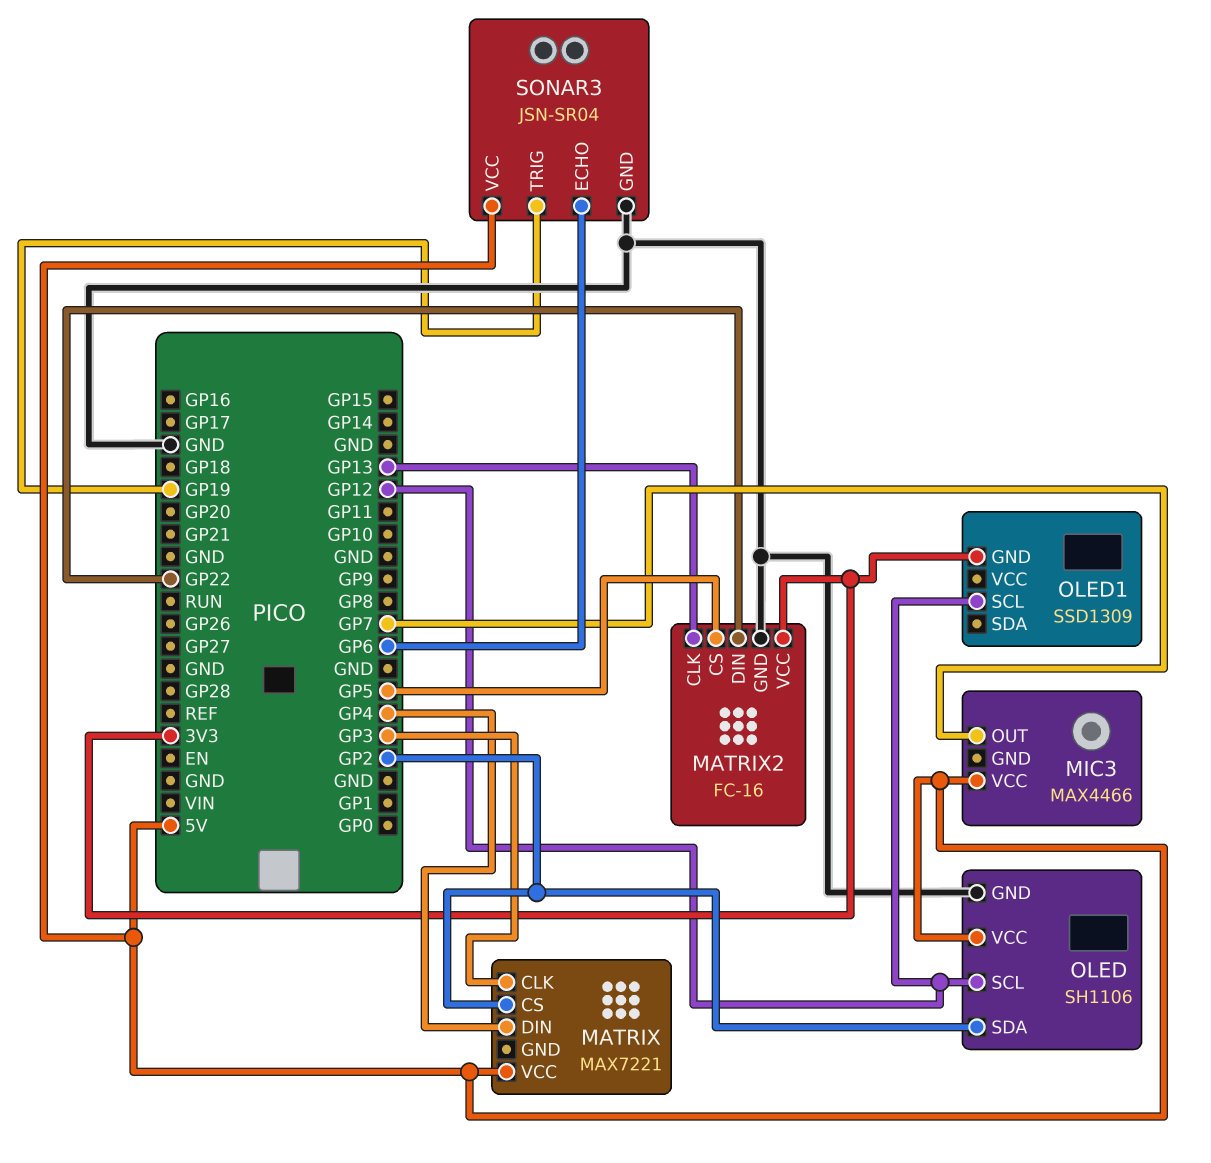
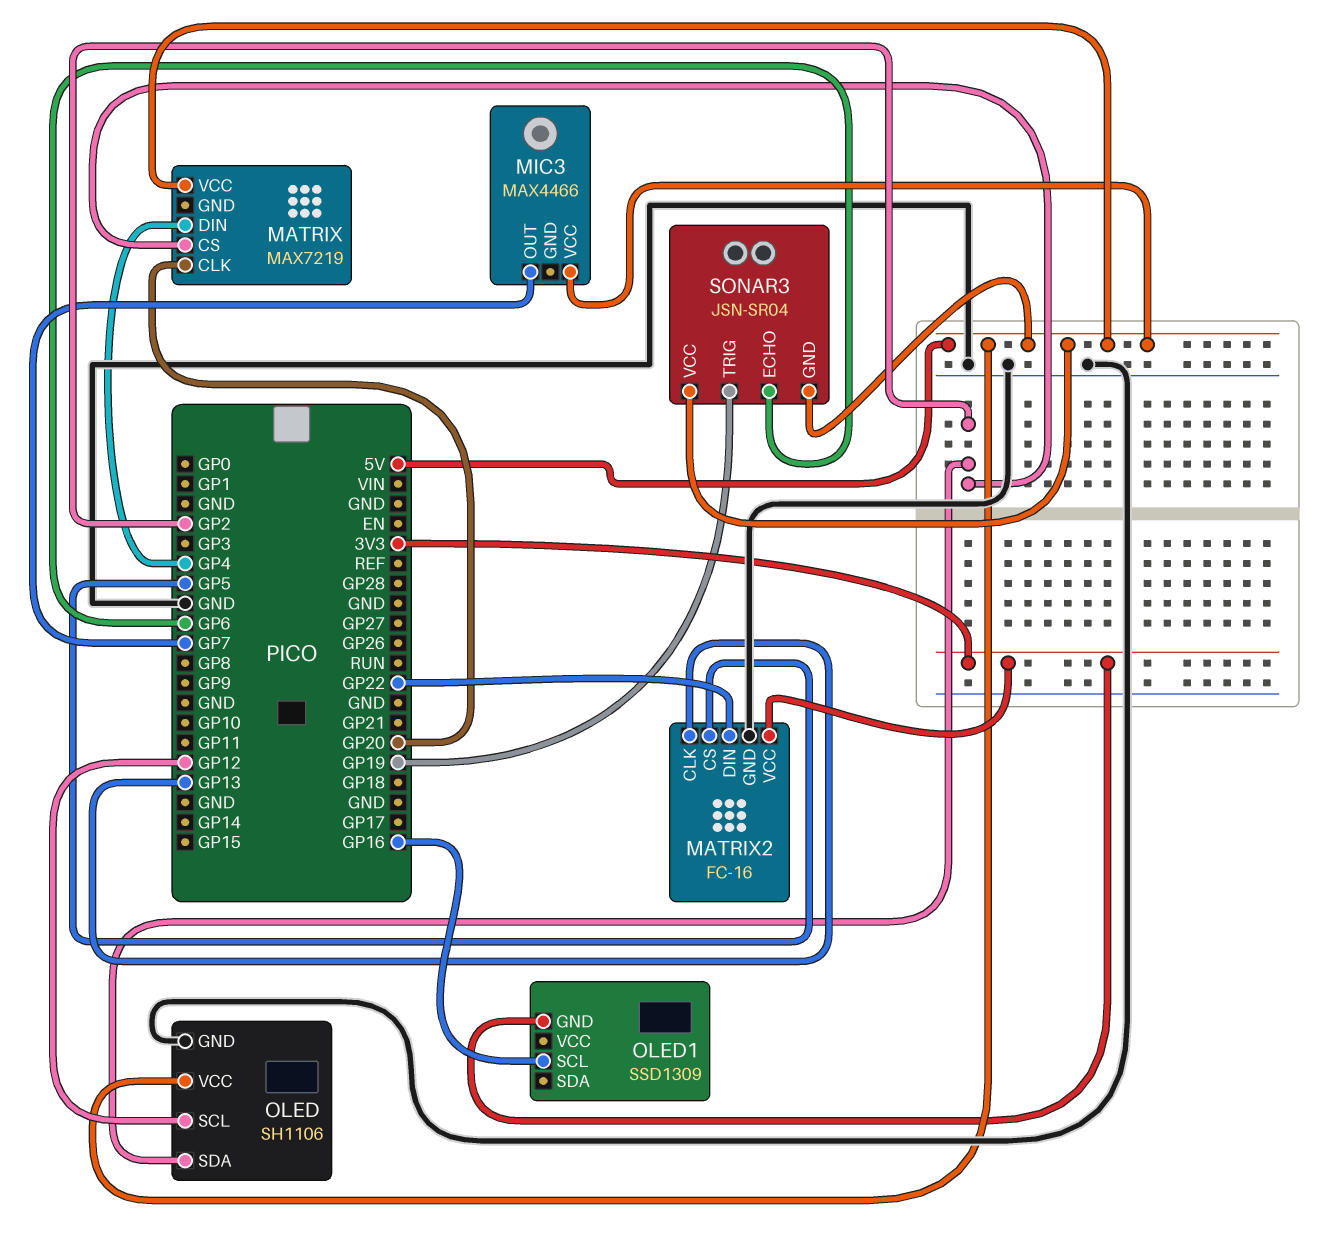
MATRIX: MAX7221 -> MAX7219
MATRIX pin CLK: GP3 -> GP20
OLED1 pin SCL: GP12 -> GP16
SONAR3 pin GND: GND -> 5V

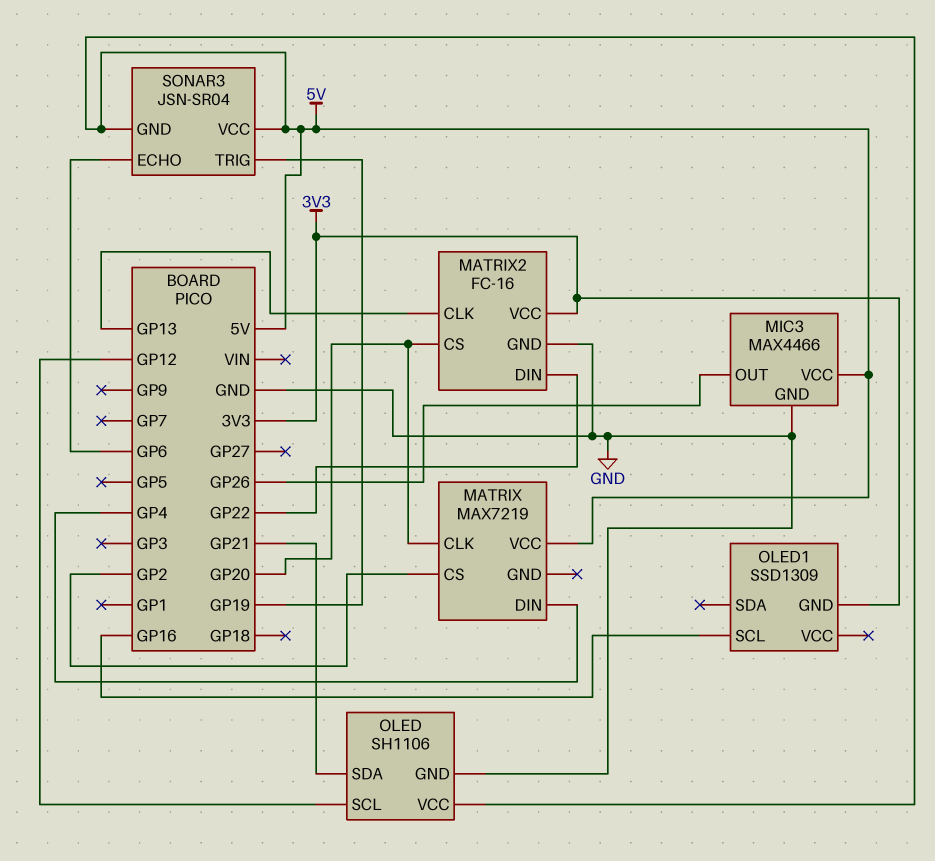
MATRIX2 pin CS: GP5 -> GP20
MIC3 pin GND: none -> GND
MIC3 pin OUT: GP7 -> GP26
OLED pin SDA: GP2 -> GP21

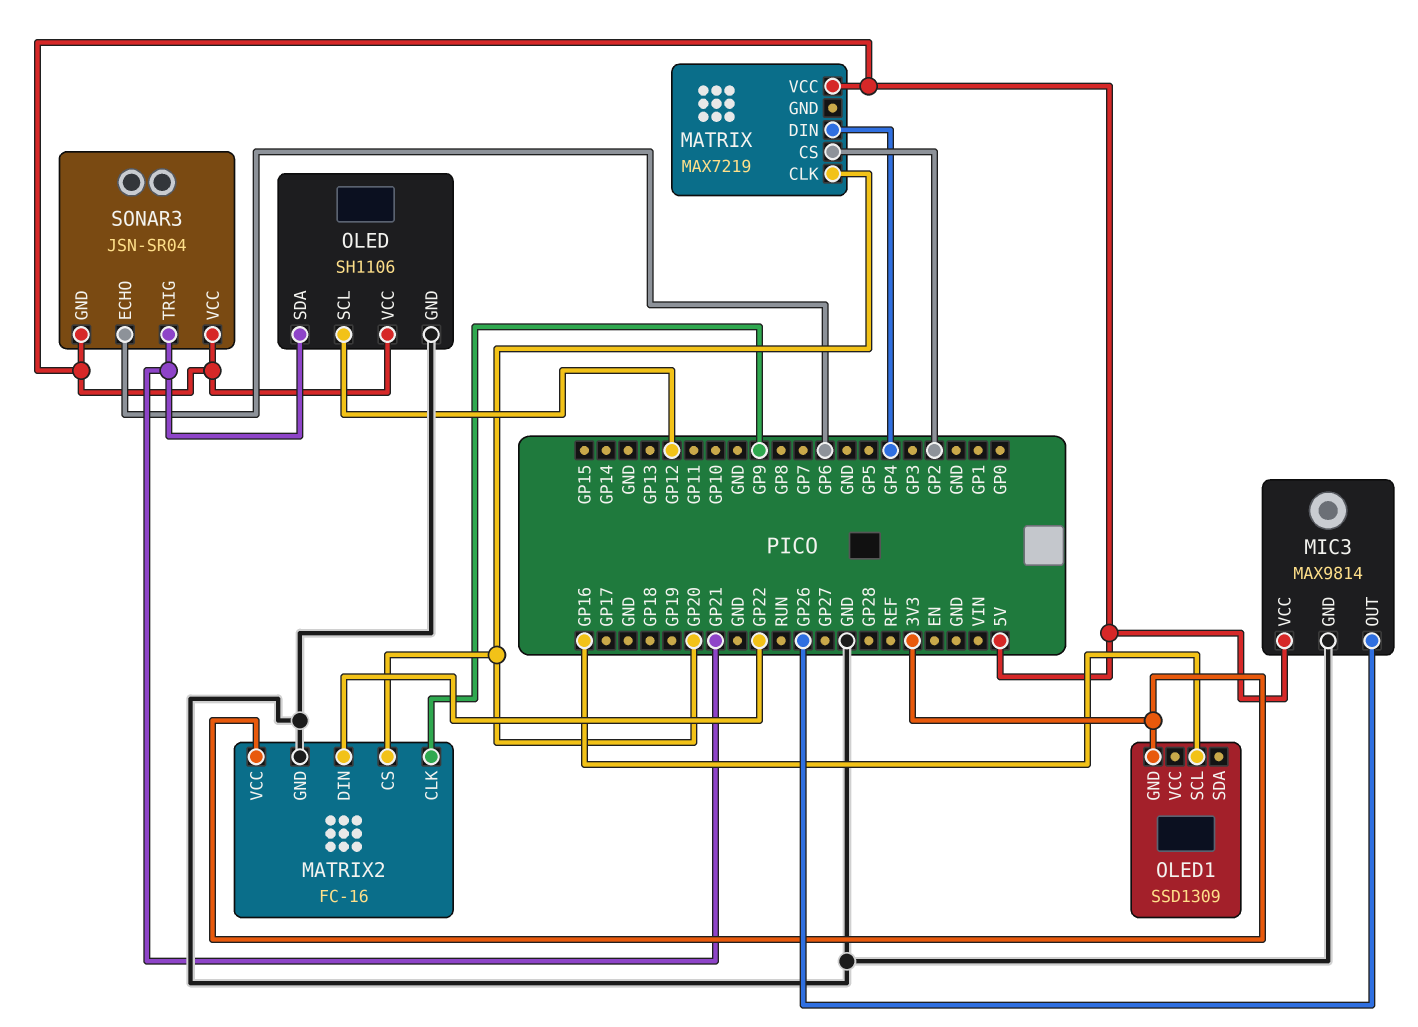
MATRIX2 pin CLK: GP13 -> GP9
MIC3: MAX4466 -> MAX9814
SONAR3 pin TRIG: GP19 -> GP21

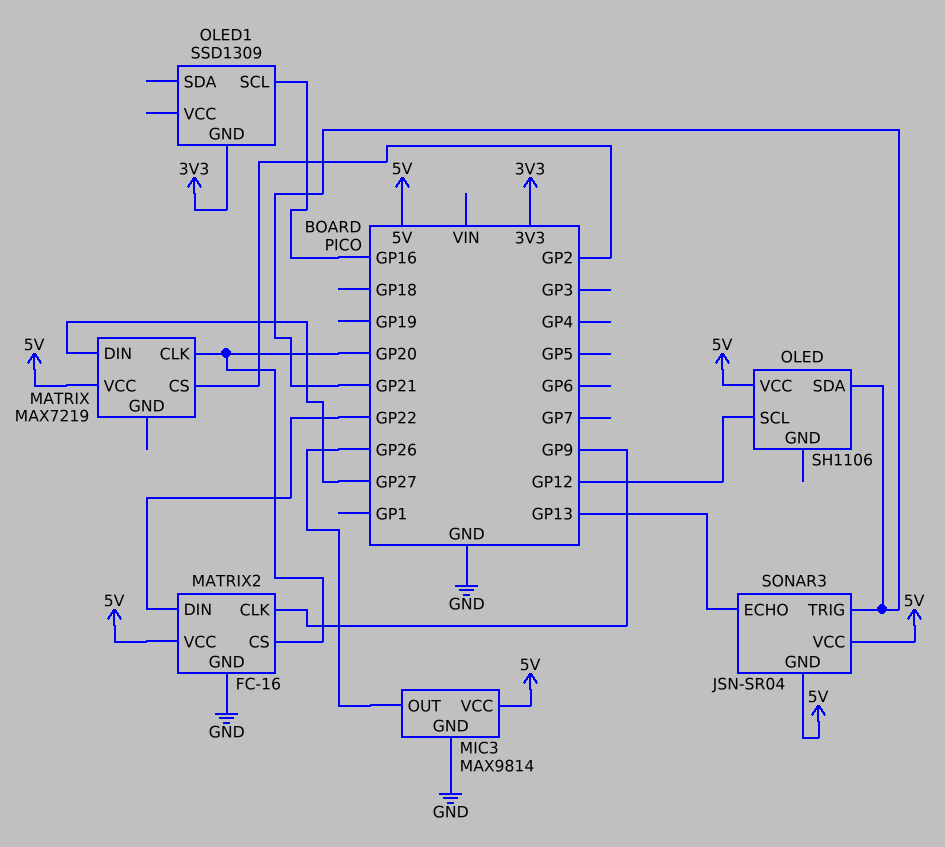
MATRIX pin DIN: GP4 -> GP27
MATRIX2 pin VCC: 3V3 -> 5V
OLED pin GND: GND -> none
SONAR3 pin ECHO: GP6 -> GP13

